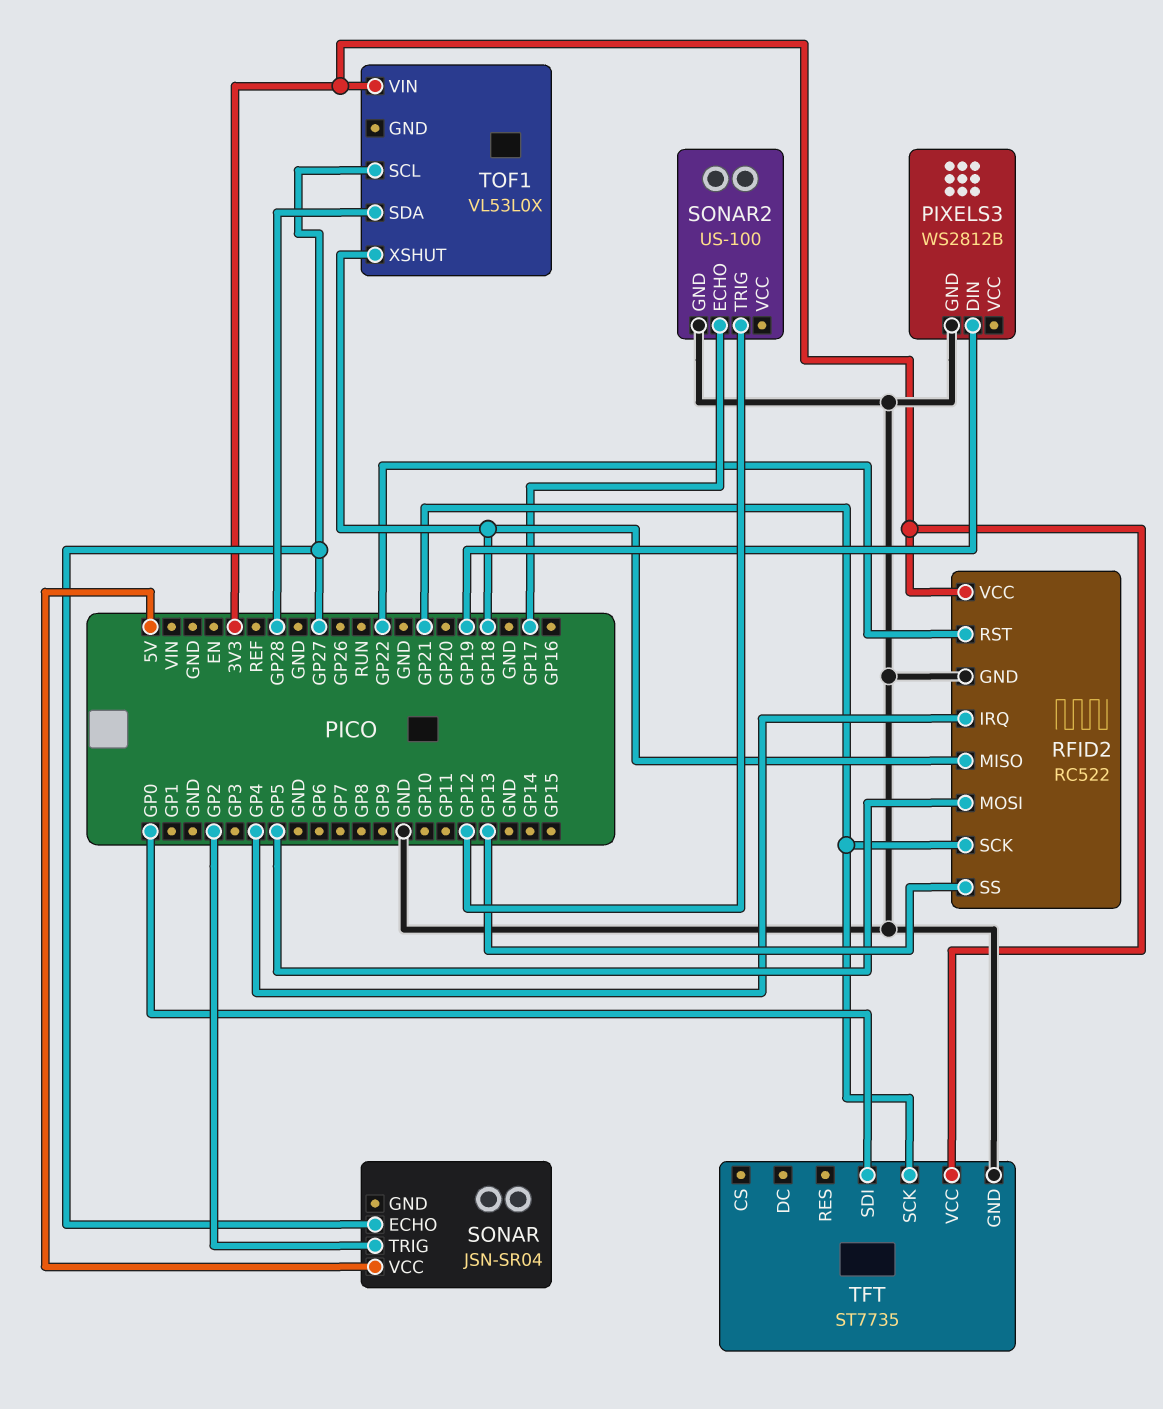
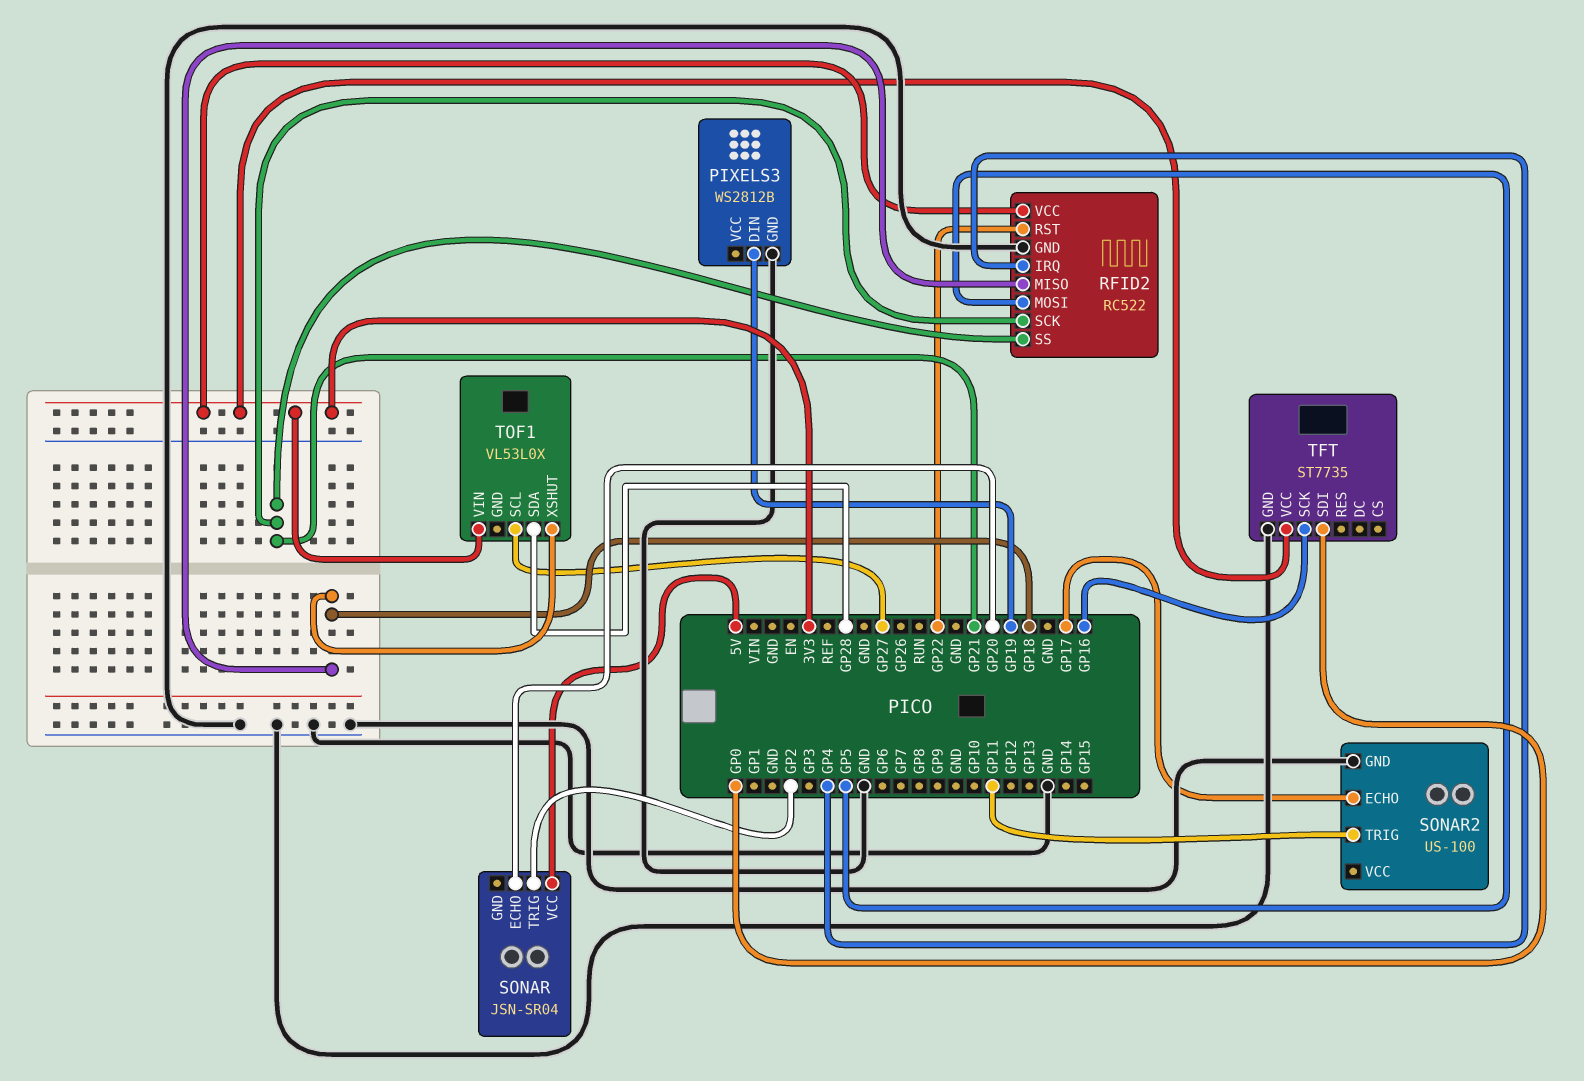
RFID2 pin SS: GP13 -> GP21
SONAR pin ECHO: GP27 -> GP20
SONAR2 pin TRIG: GP12 -> GP11
TFT pin SCK: GP21 -> GP16

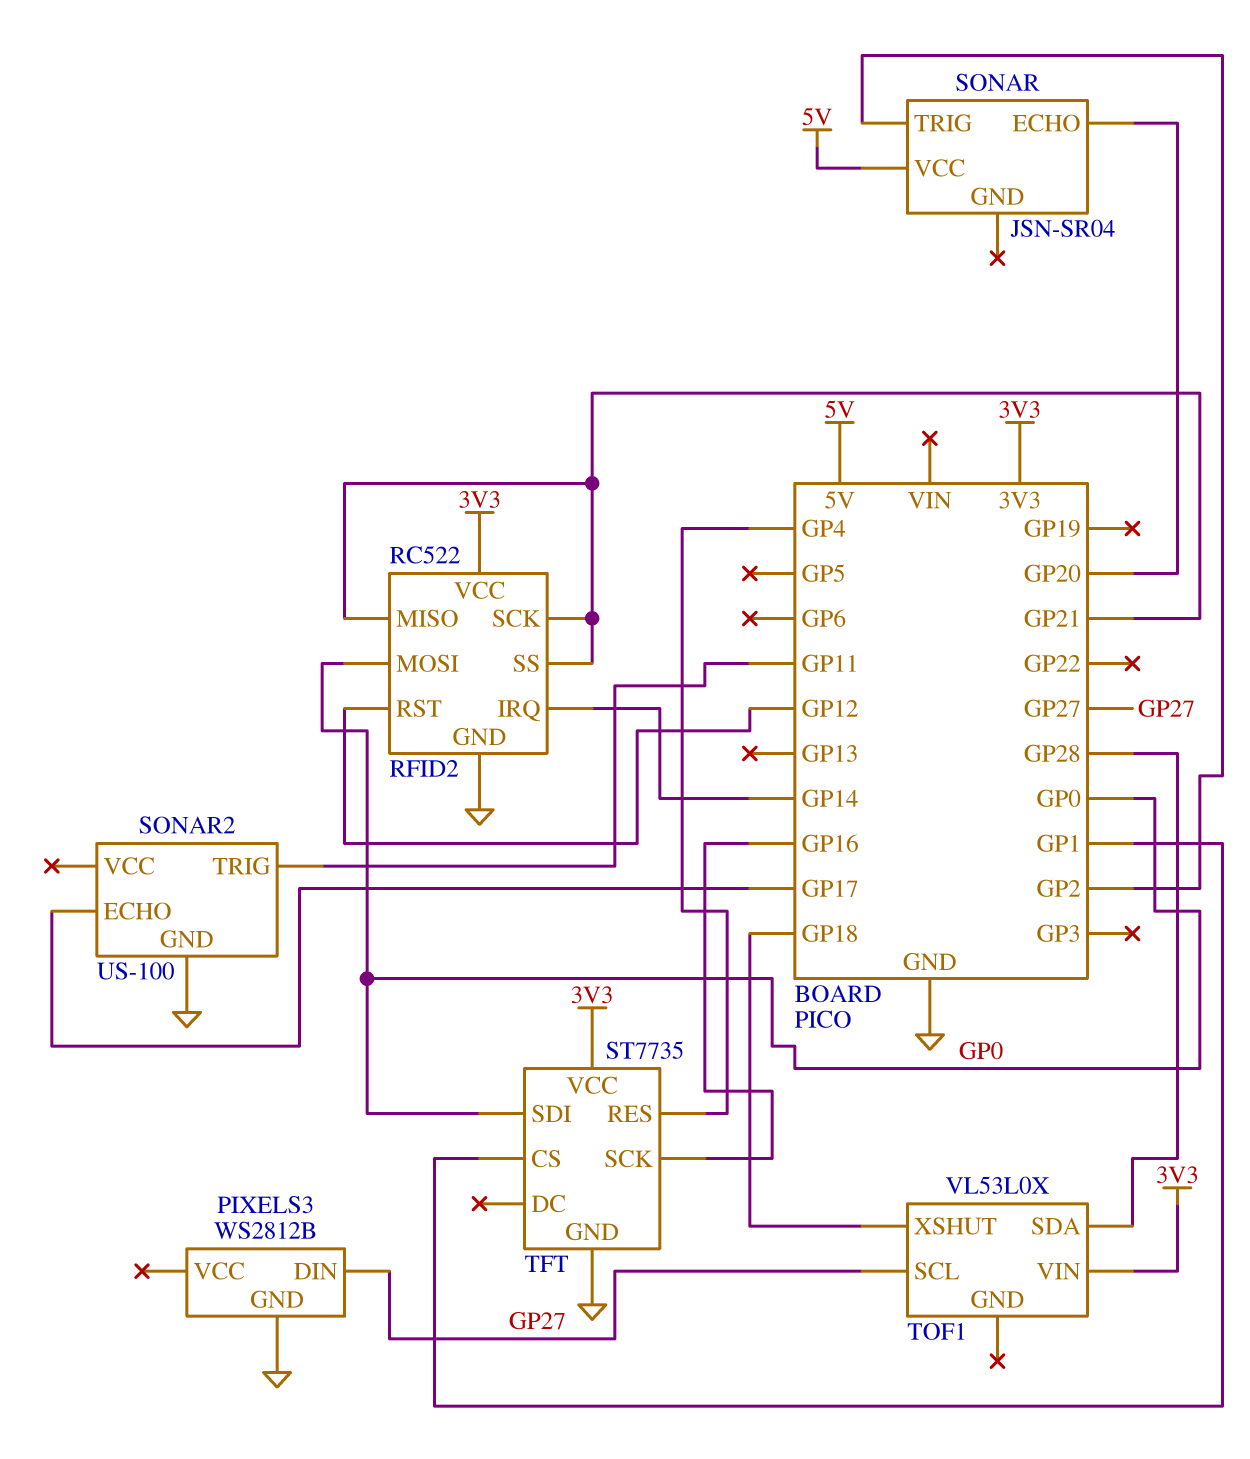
PIXELS3 pin DIN: GP19 -> GP27
RFID2 pin IRQ: GP4 -> GP14
RFID2 pin MISO: GP18 -> GP21
RFID2 pin MOSI: GP5 -> GP0
RFID2 pin RST: GP22 -> GP12
TFT pin CS: none -> GP1
TFT pin RES: none -> GP4

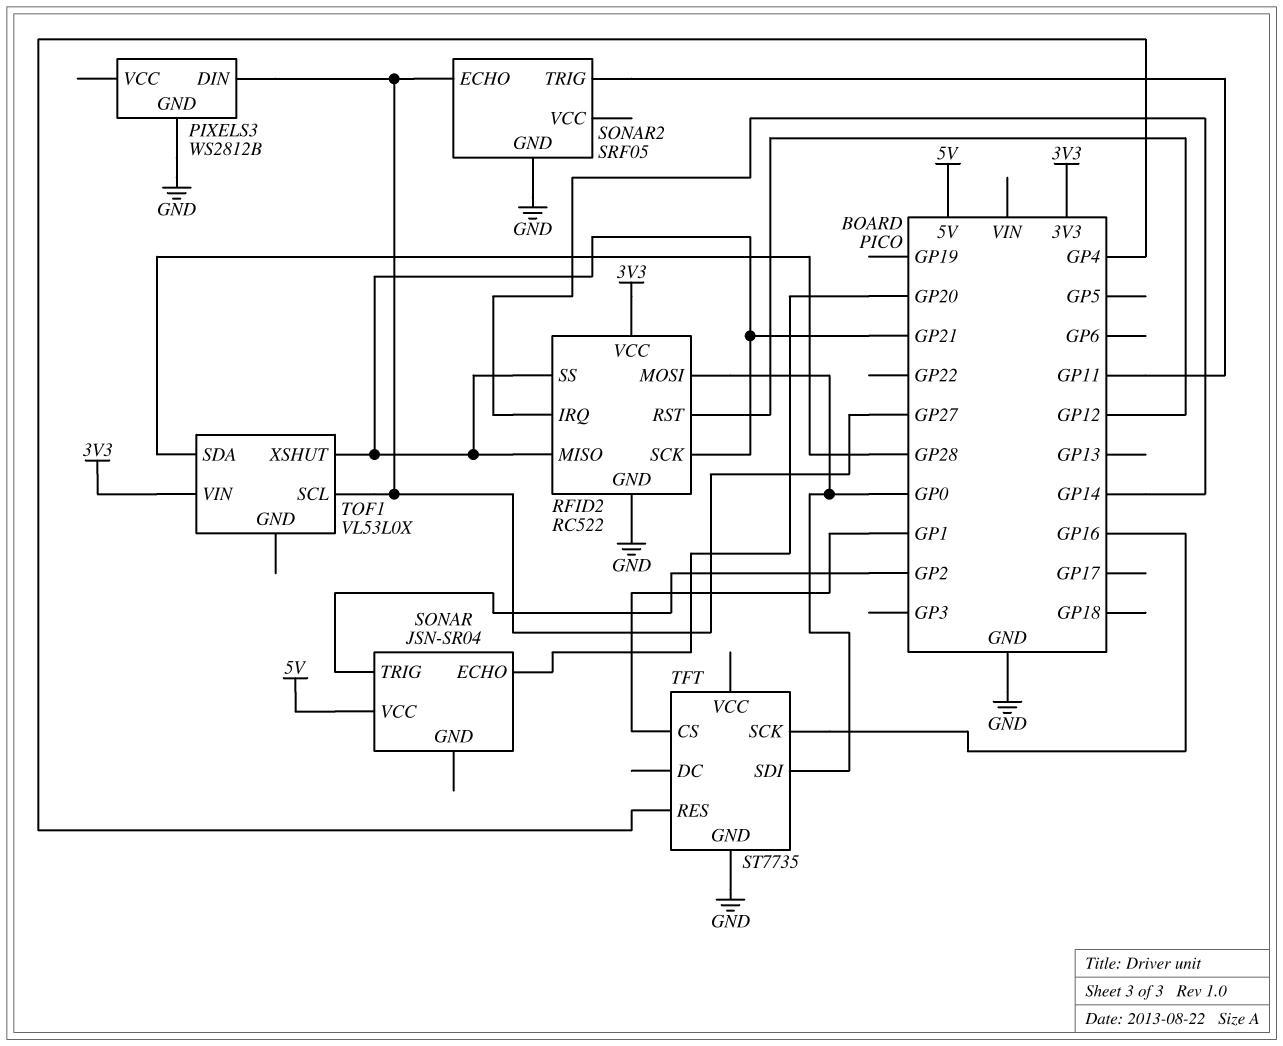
SONAR2: US-100 -> SRF05
SONAR2 pin ECHO: GP17 -> GP27
TFT pin VCC: 3V3 -> none
TOF1 pin XSHUT: GP18 -> GP21

